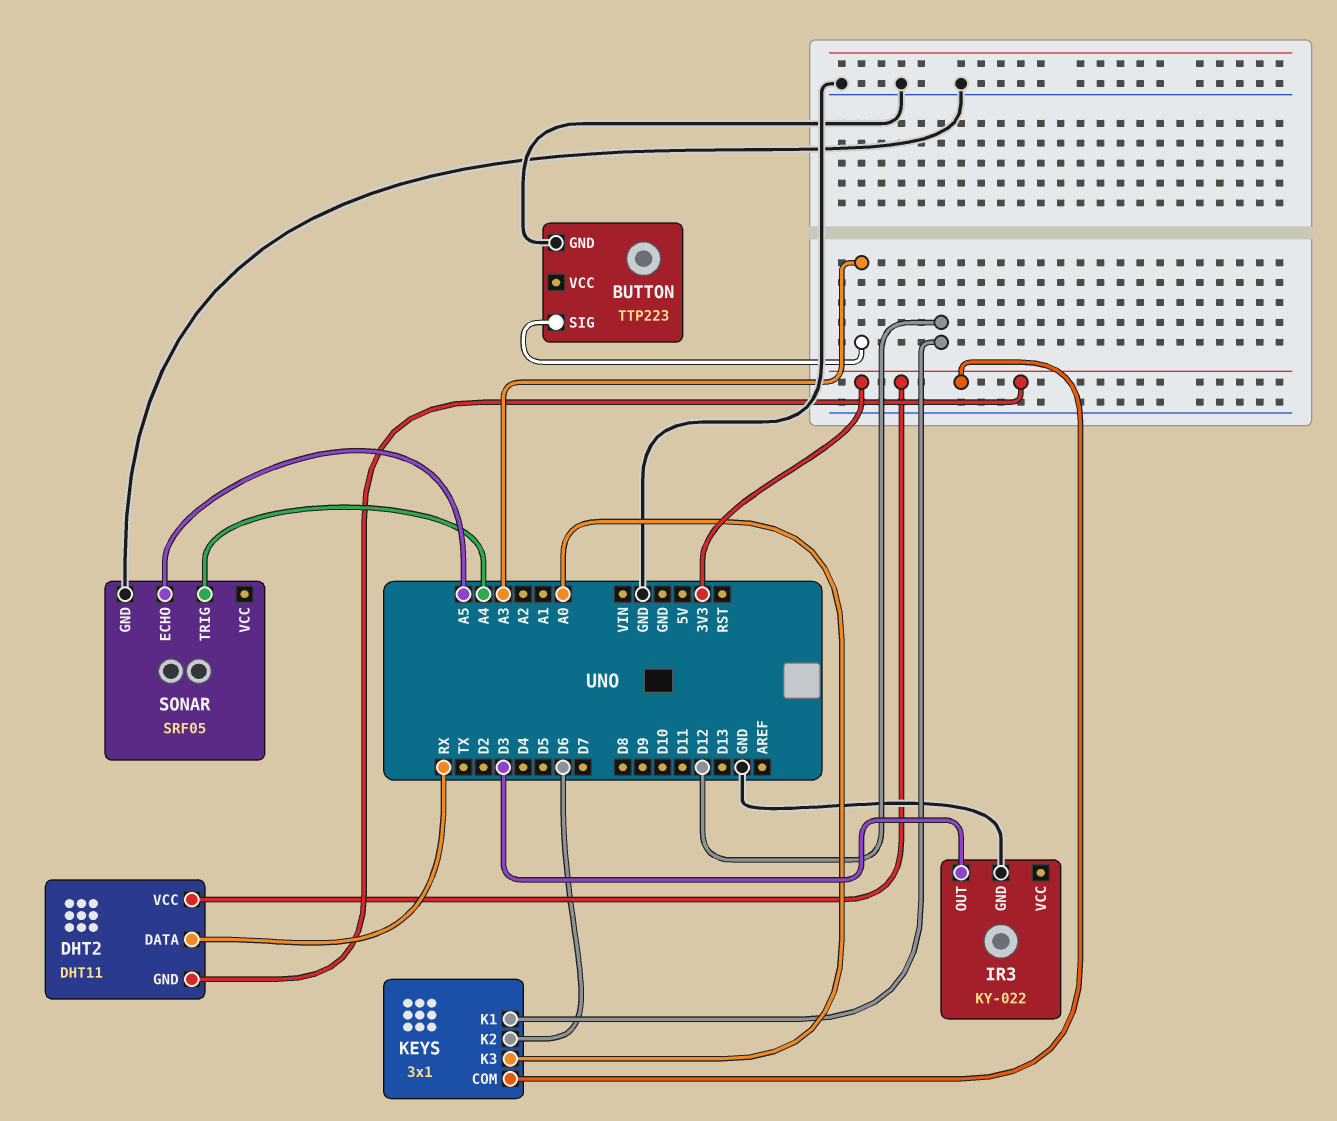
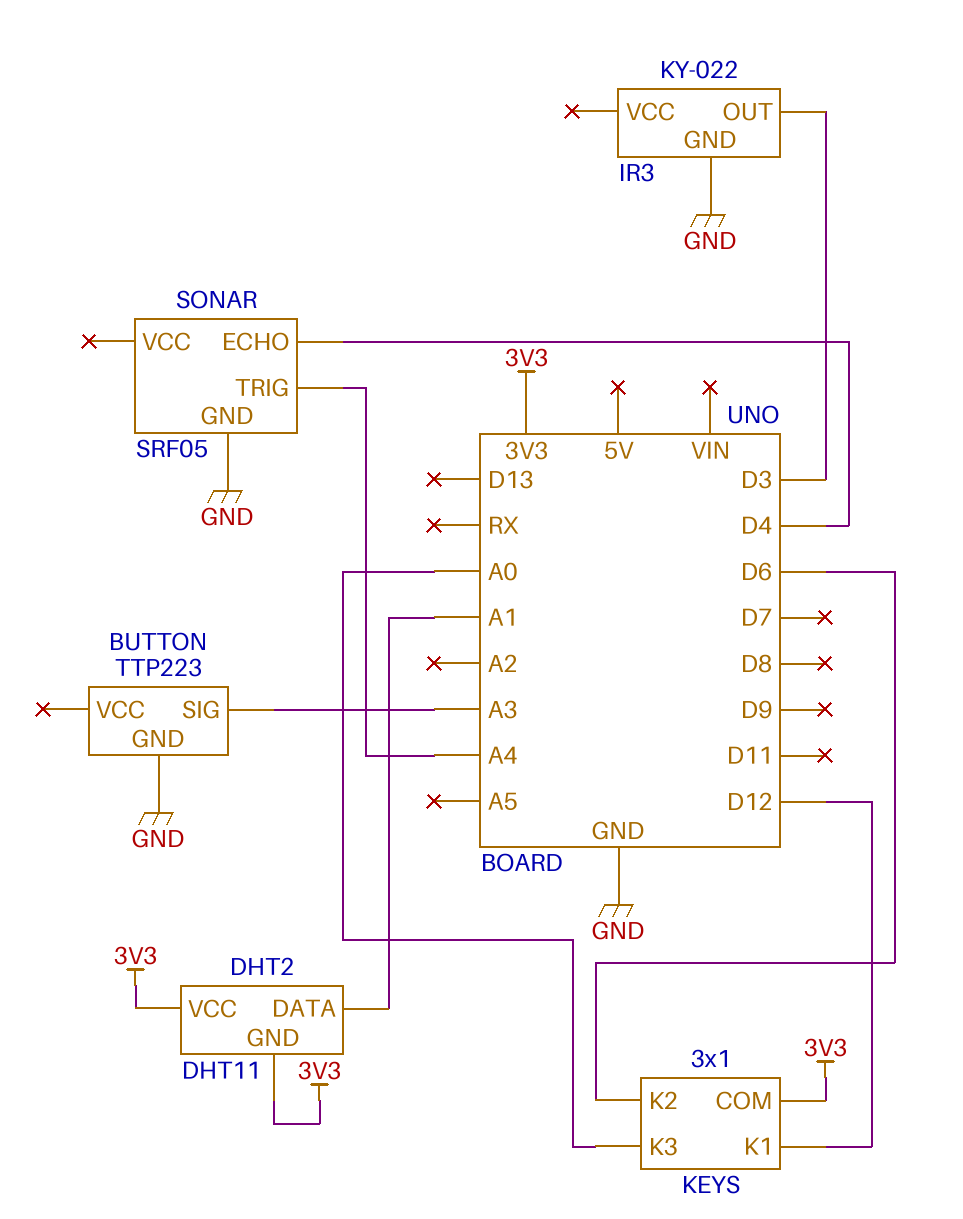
DHT2 pin DATA: RX -> A1
SONAR pin ECHO: A5 -> D4

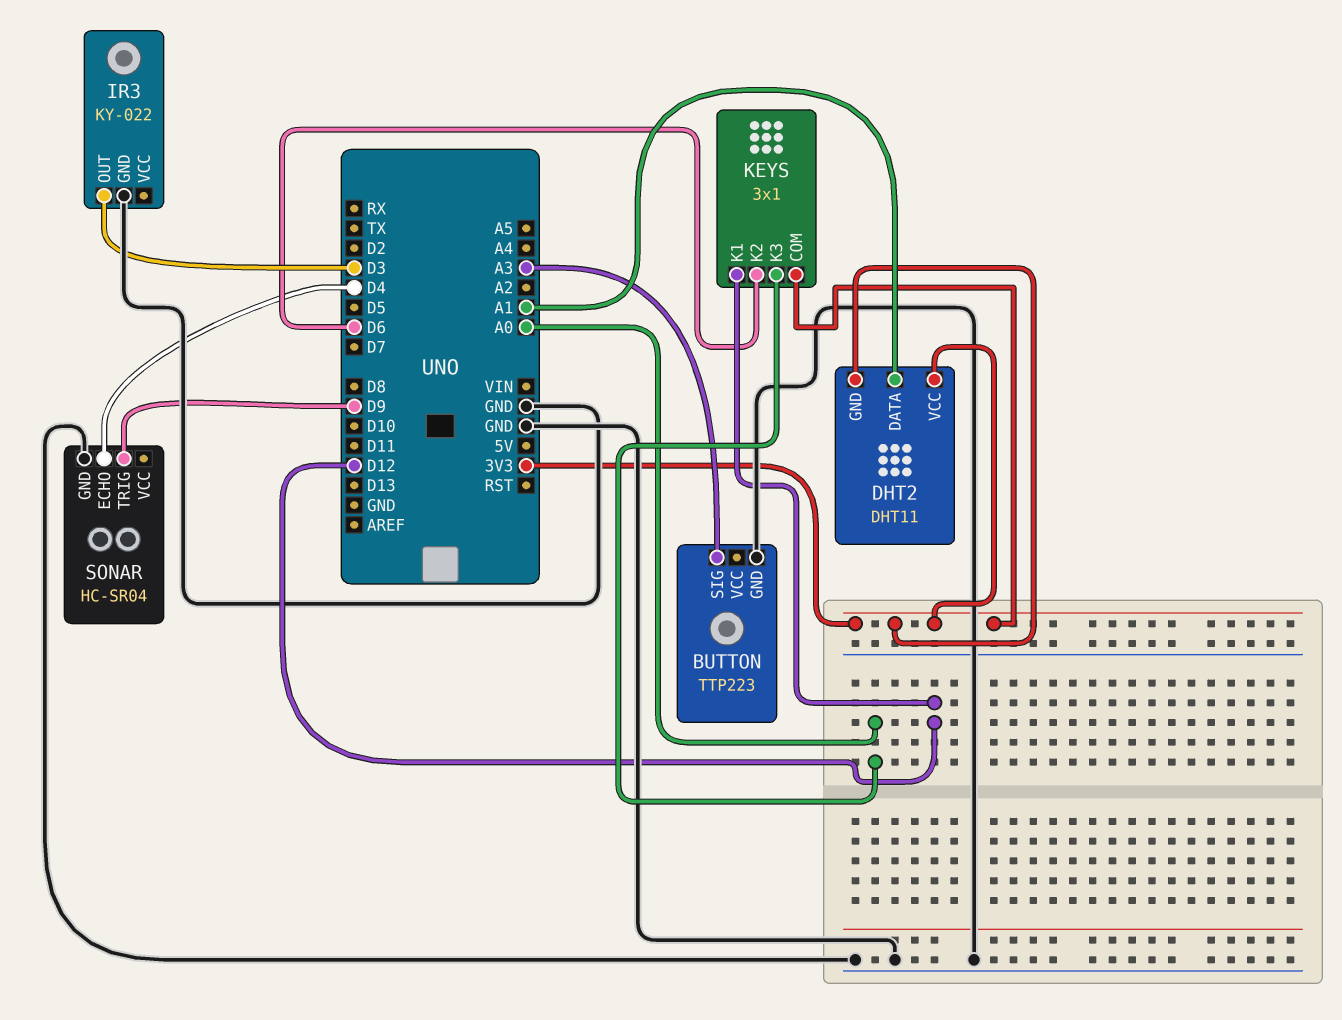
SONAR: SRF05 -> HC-SR04
SONAR pin TRIG: A4 -> D9

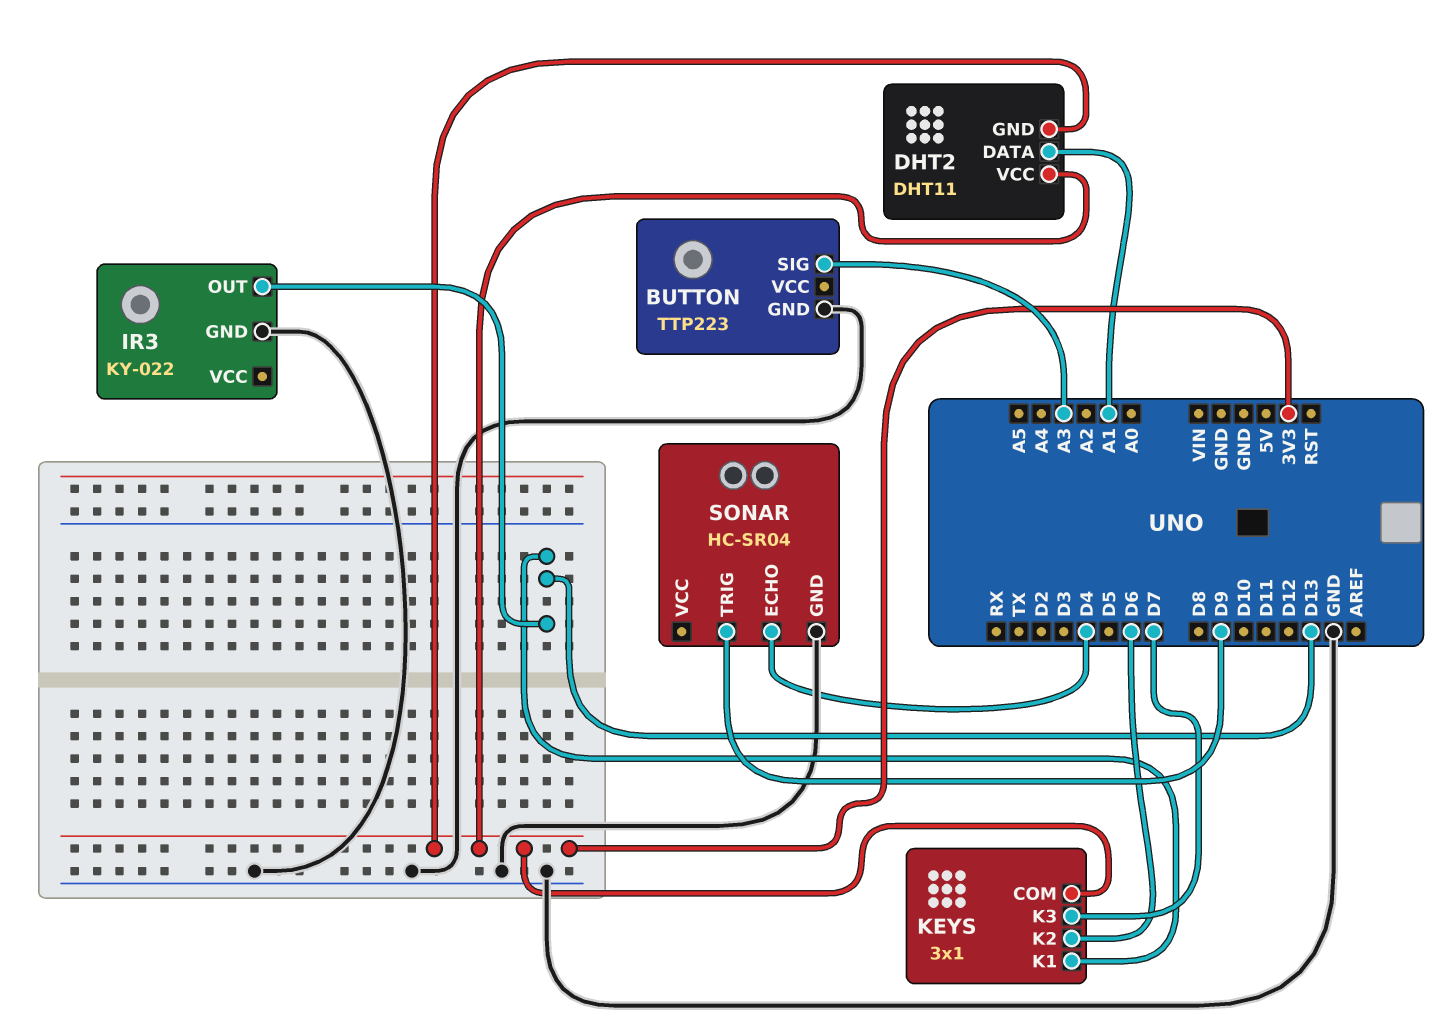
IR3 pin OUT: D3 -> D13
KEYS pin K1: D12 -> D13
KEYS pin K3: A0 -> D7

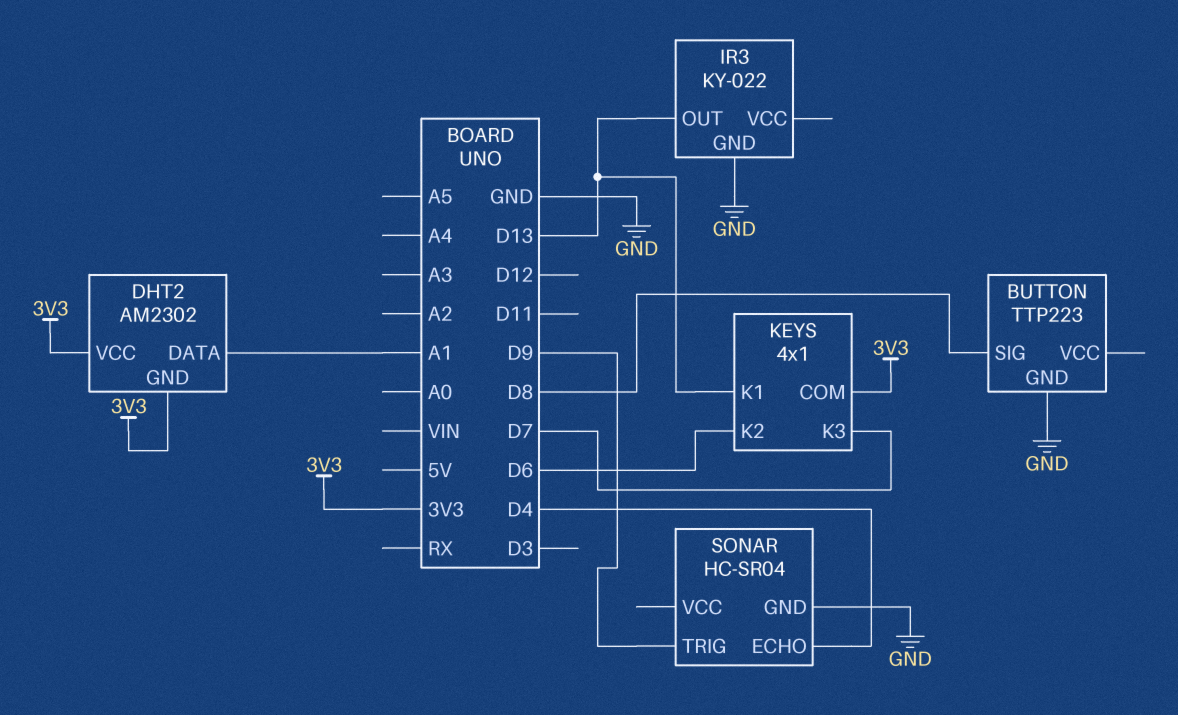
BUTTON pin SIG: A3 -> D8
DHT2: DHT11 -> AM2302
KEYS: 3x1 -> 4x1

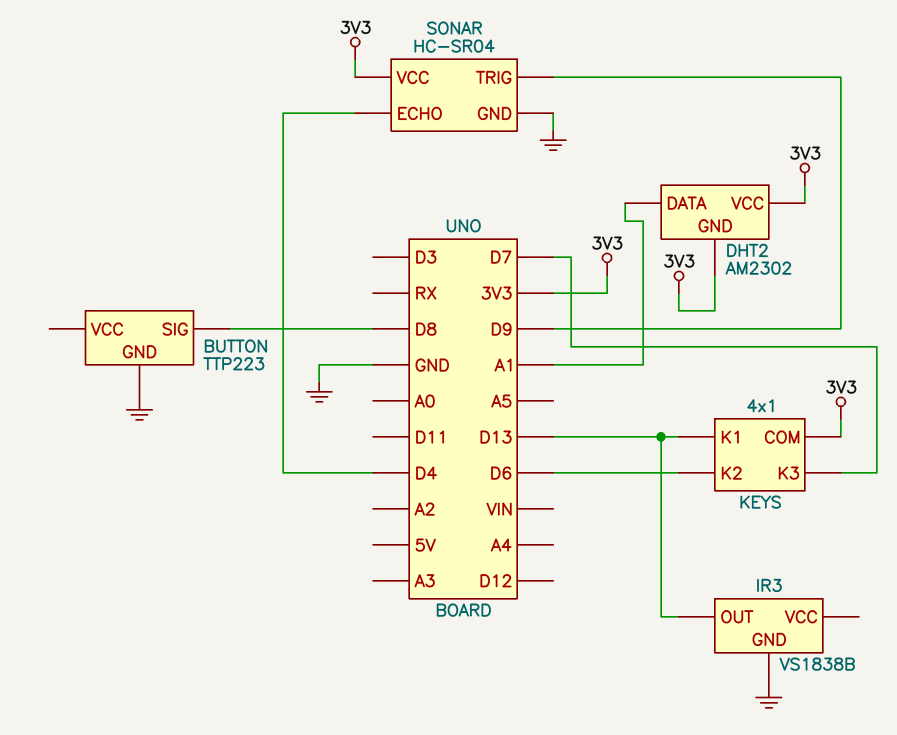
IR3: KY-022 -> VS1838B
SONAR pin VCC: none -> 3V3

